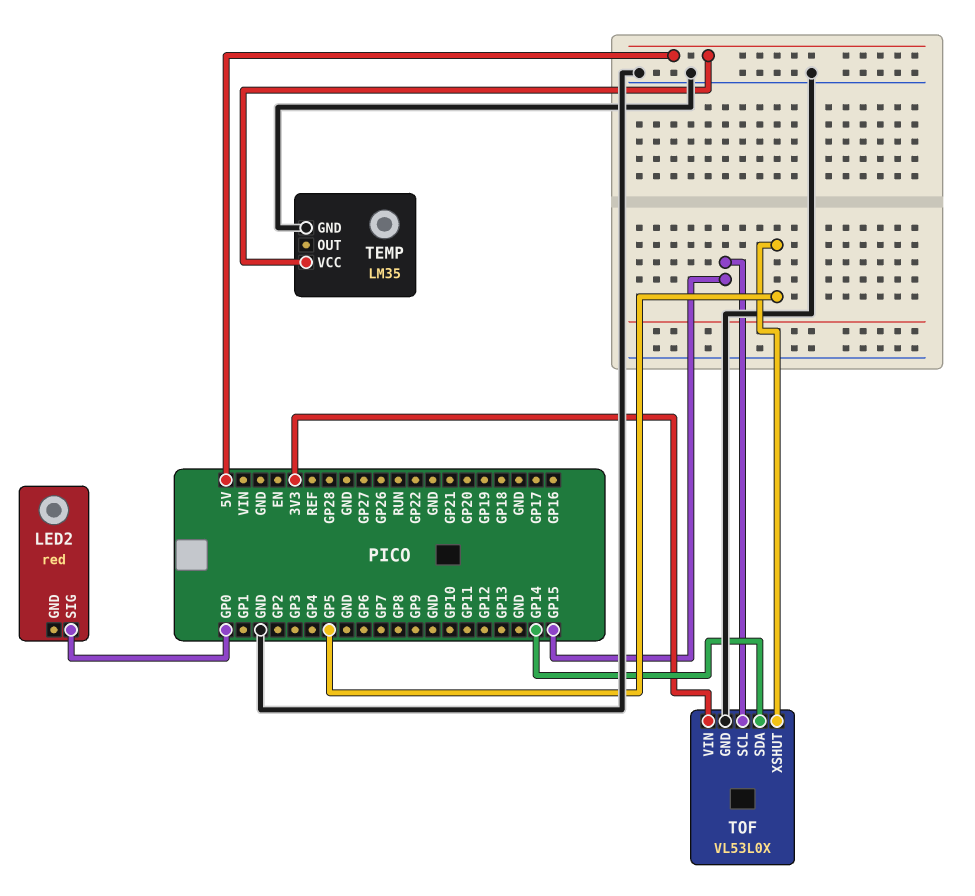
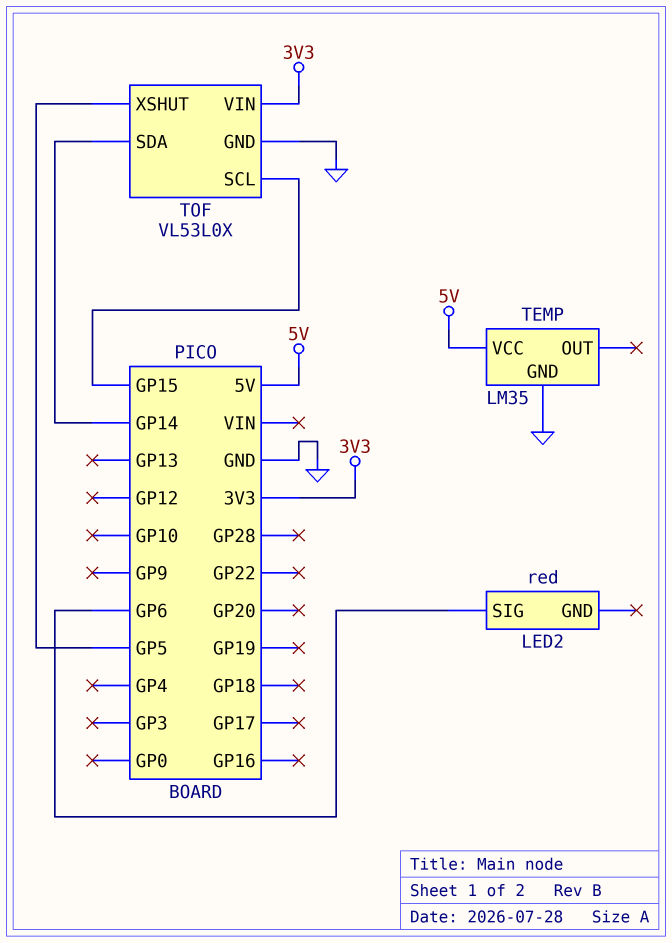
LED2 pin SIG: GP0 -> GP6

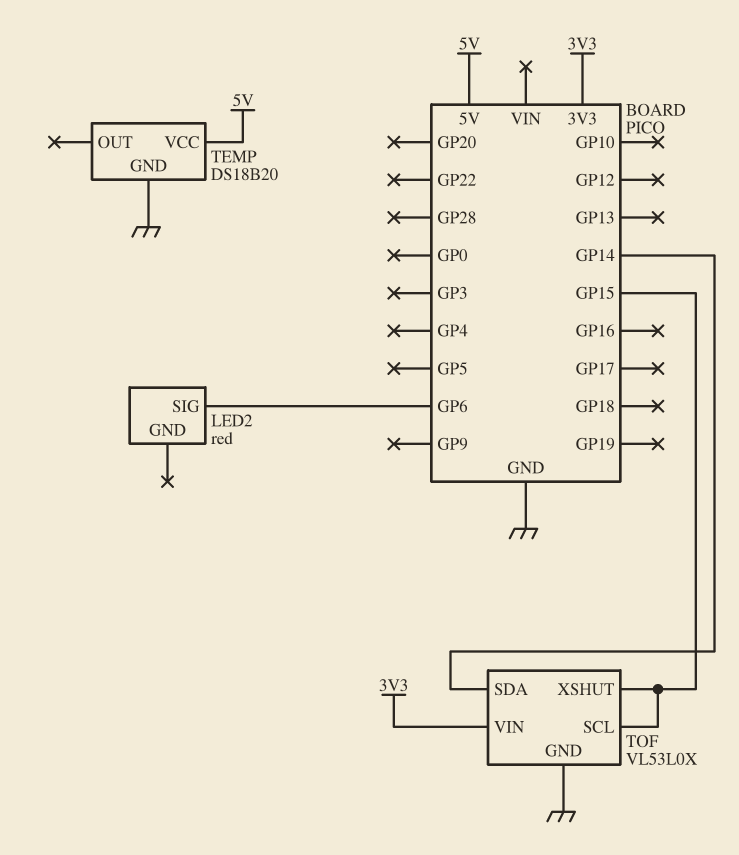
TEMP: LM35 -> DS18B20
TOF pin XSHUT: GP5 -> GP15

